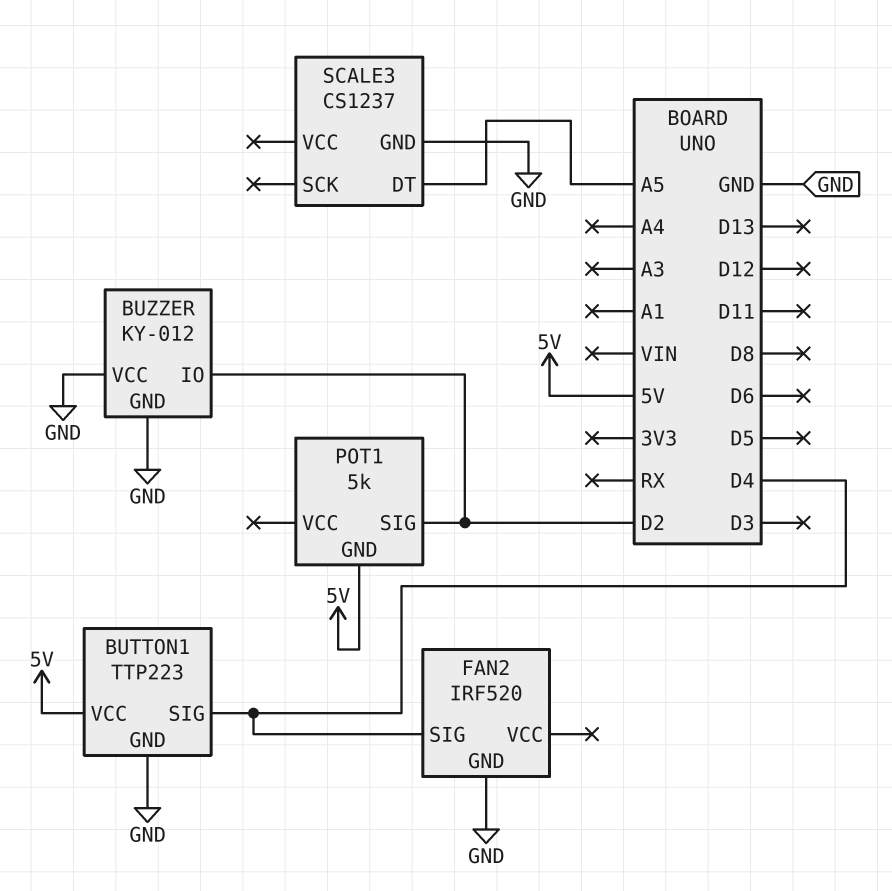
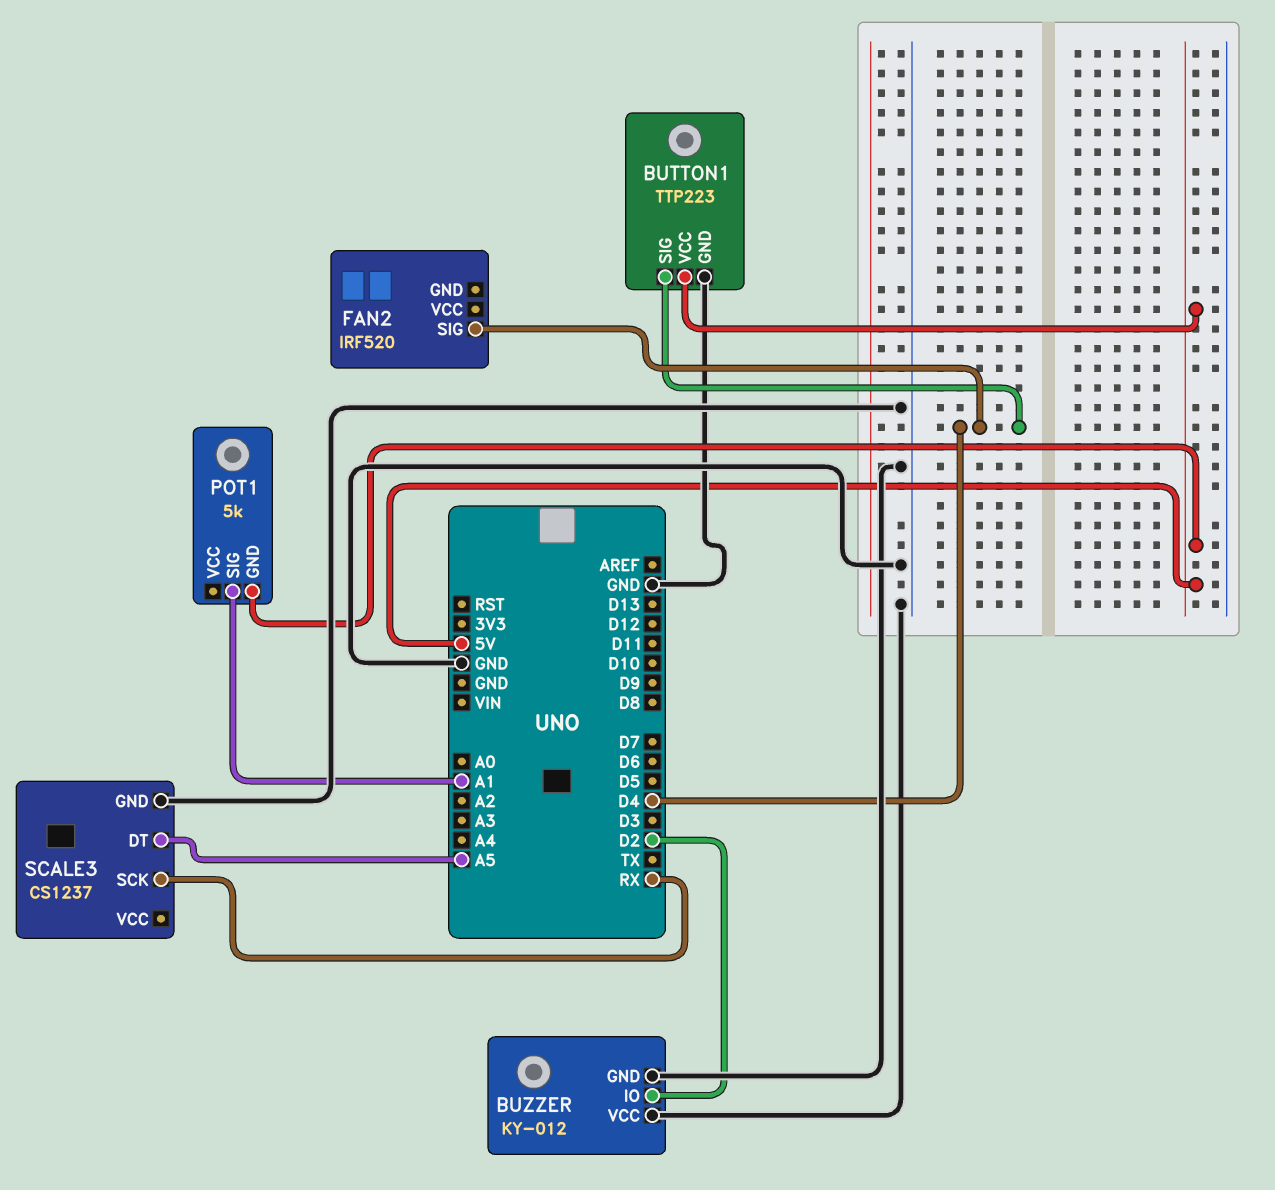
FAN2 pin GND: GND -> none
POT1 pin SIG: D2 -> A1
SCALE3 pin SCK: none -> RX

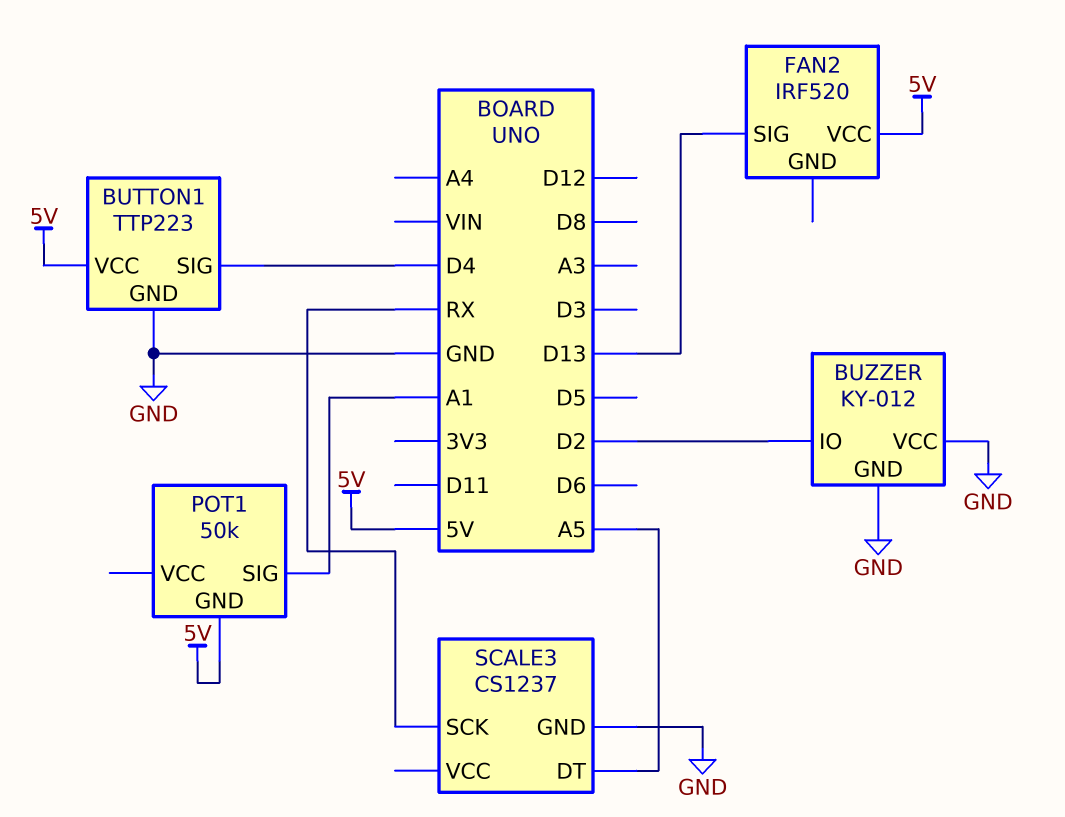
FAN2 pin SIG: D4 -> D13
FAN2 pin VCC: none -> 5V
POT1: 5k -> 50k

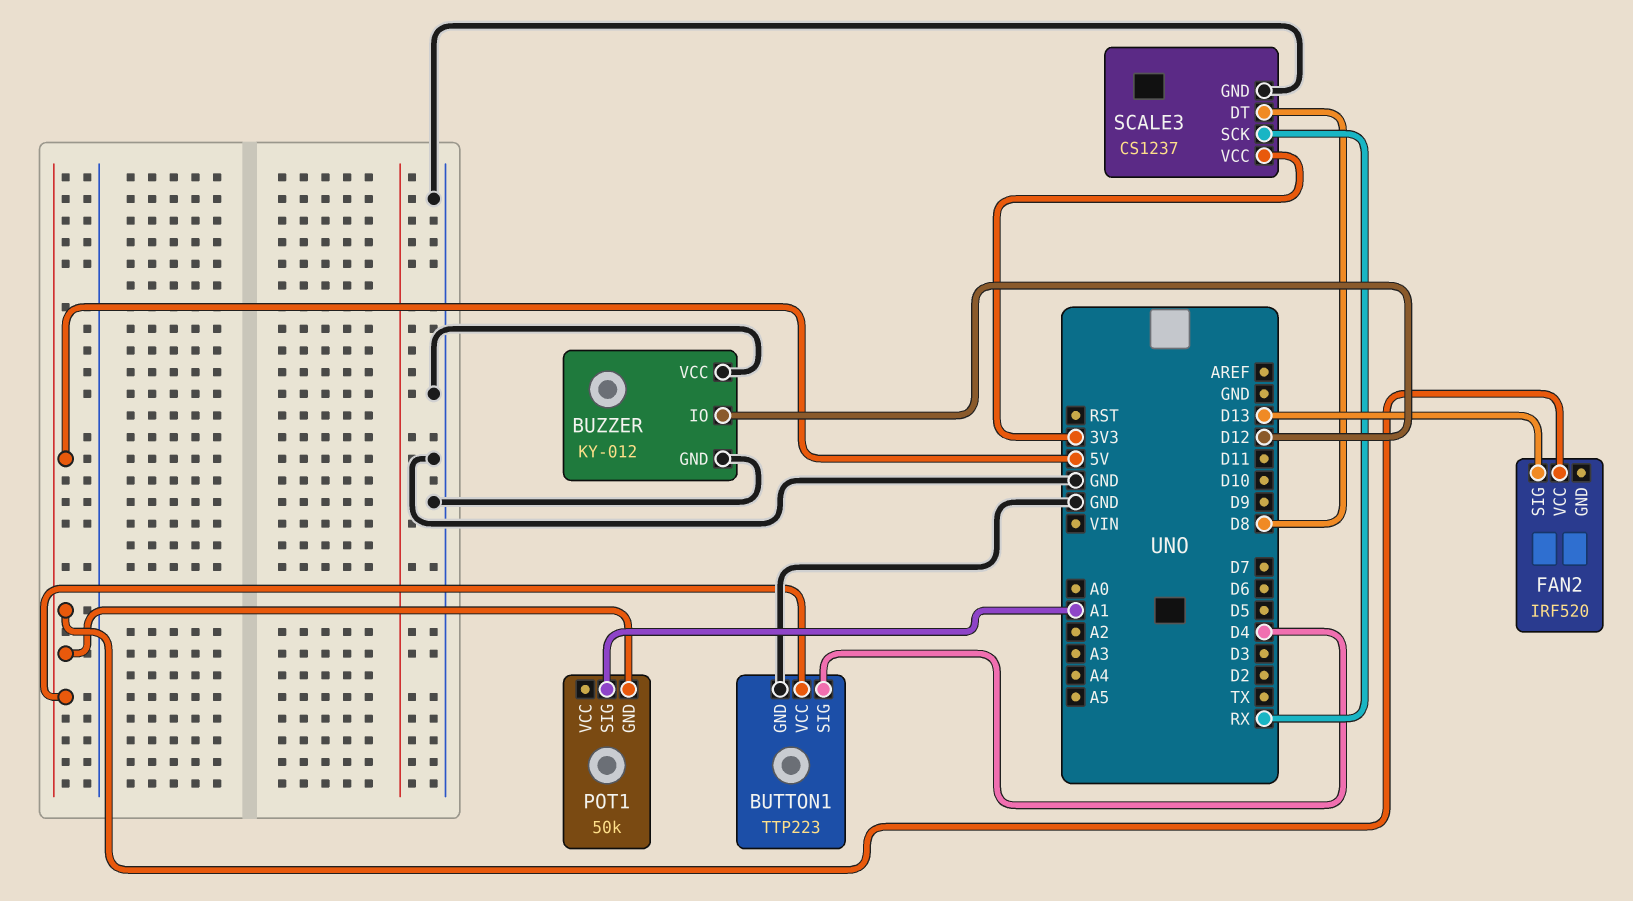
BUZZER pin IO: D2 -> D12
SCALE3 pin DT: A5 -> D8
SCALE3 pin VCC: none -> 3V3

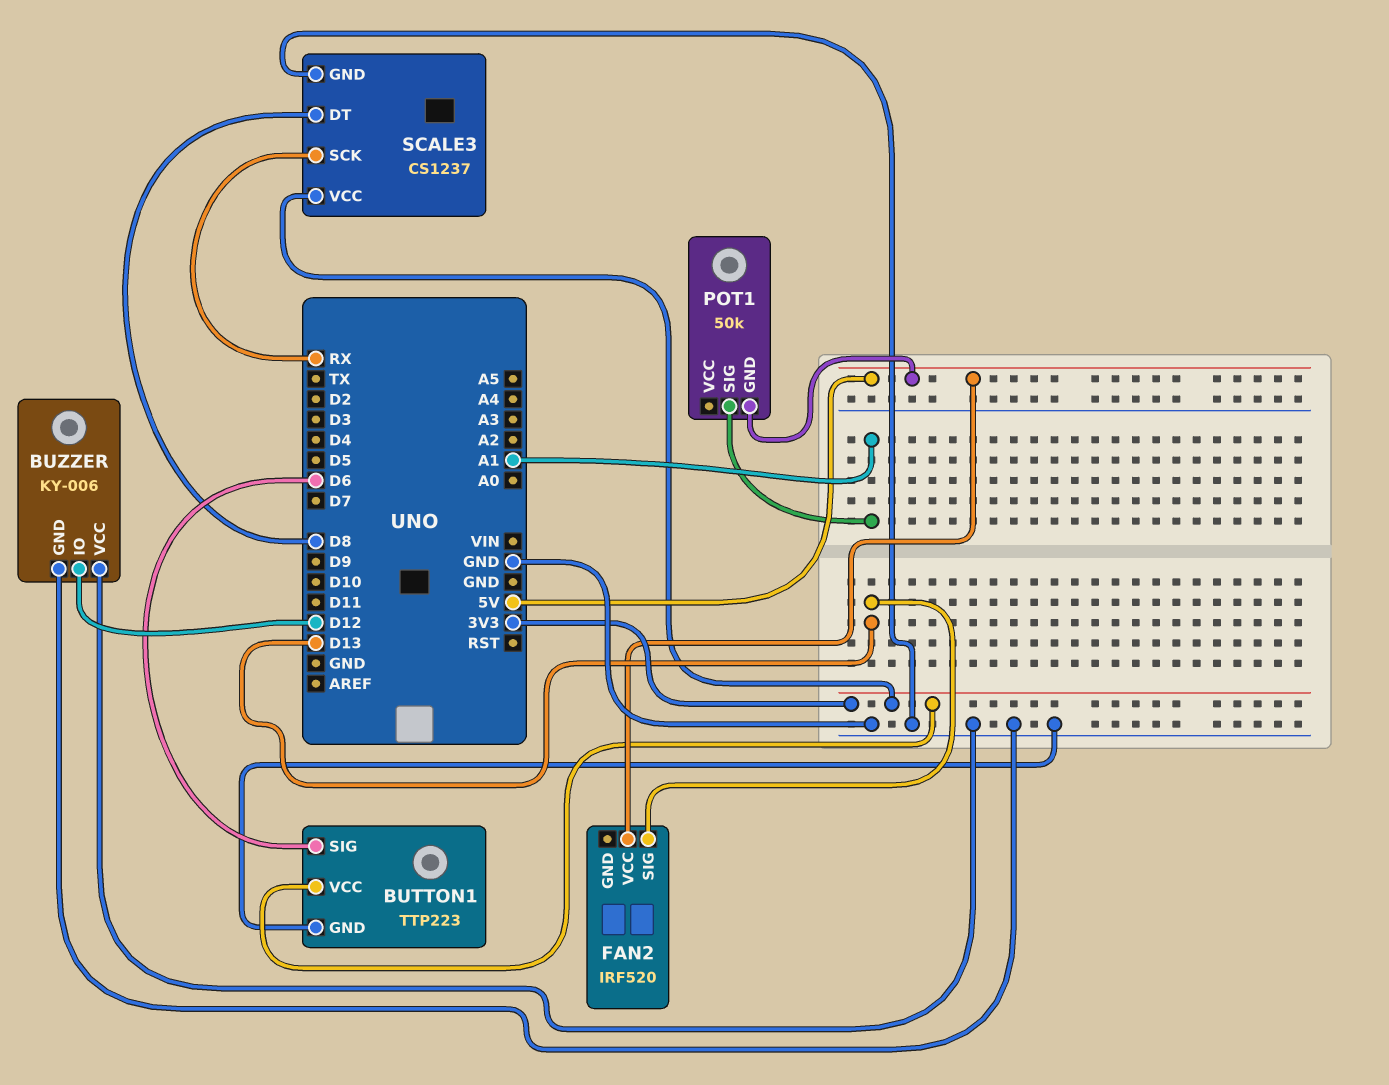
BUTTON1 pin SIG: D4 -> D6
BUTTON1 pin VCC: 5V -> 3V3
BUZZER: KY-012 -> KY-006

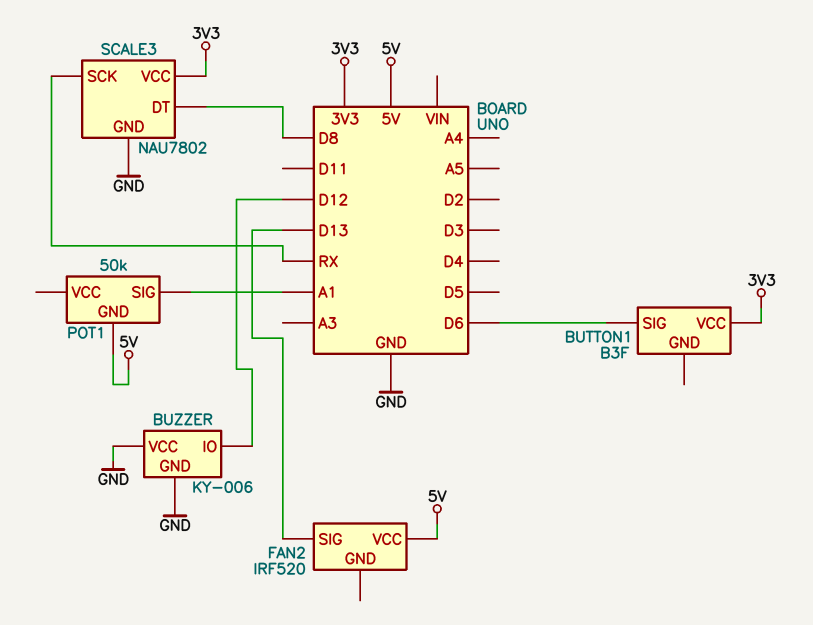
BUTTON1: TTP223 -> B3F
BUTTON1 pin GND: GND -> none
SCALE3: CS1237 -> NAU7802

